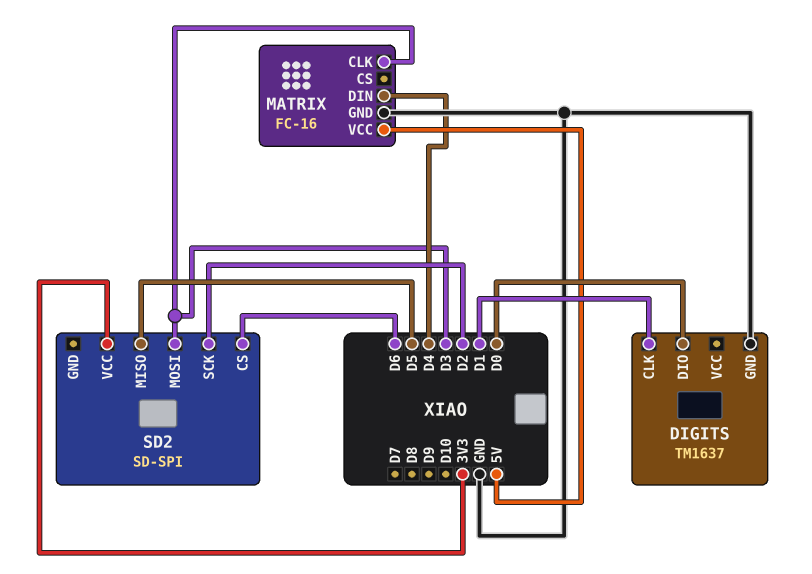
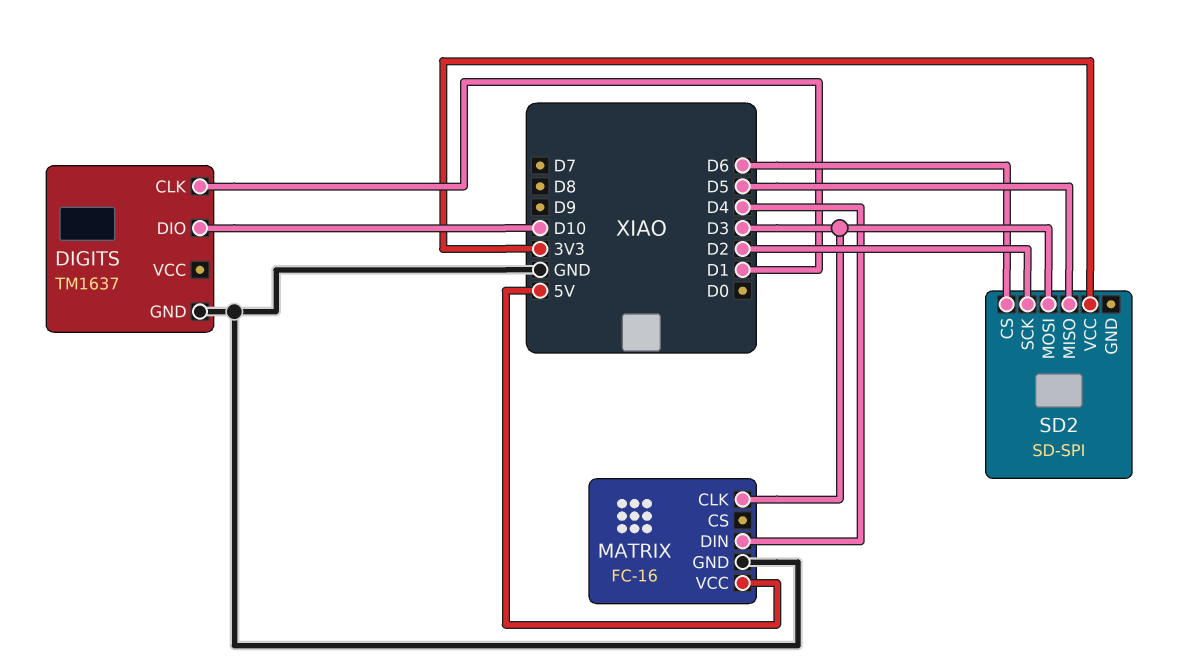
DIGITS pin DIO: D0 -> D10

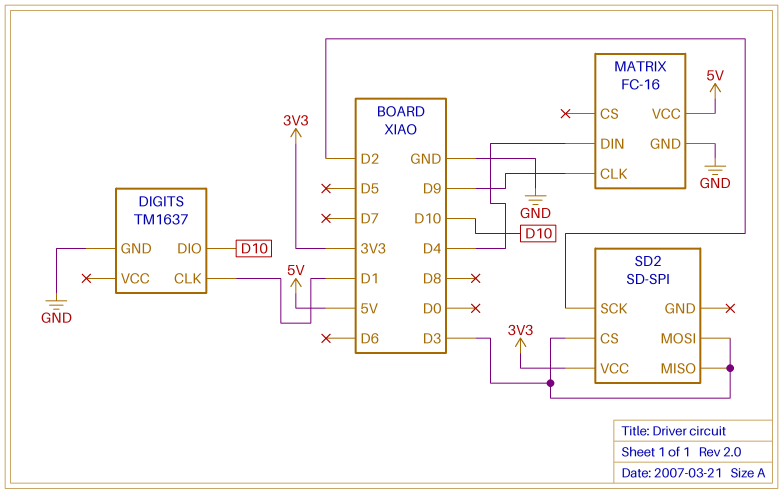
MATRIX pin CLK: D3 -> D9
SD2 pin CS: D6 -> D3
SD2 pin MISO: D5 -> D3

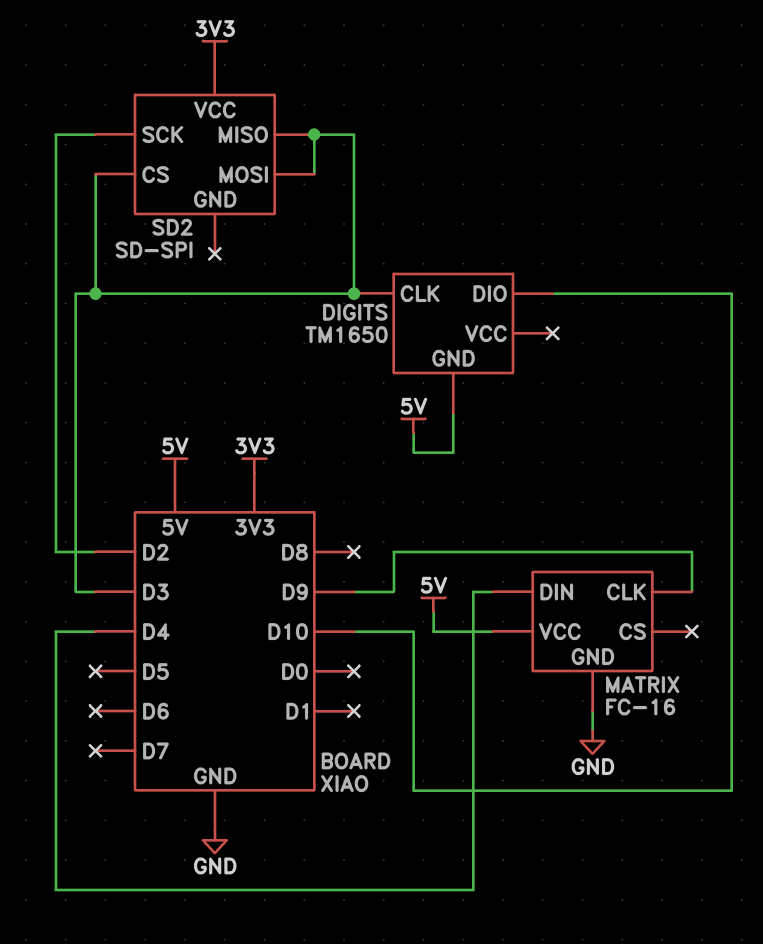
DIGITS: TM1637 -> TM1650
DIGITS pin CLK: D1 -> D3
DIGITS pin GND: GND -> 5V

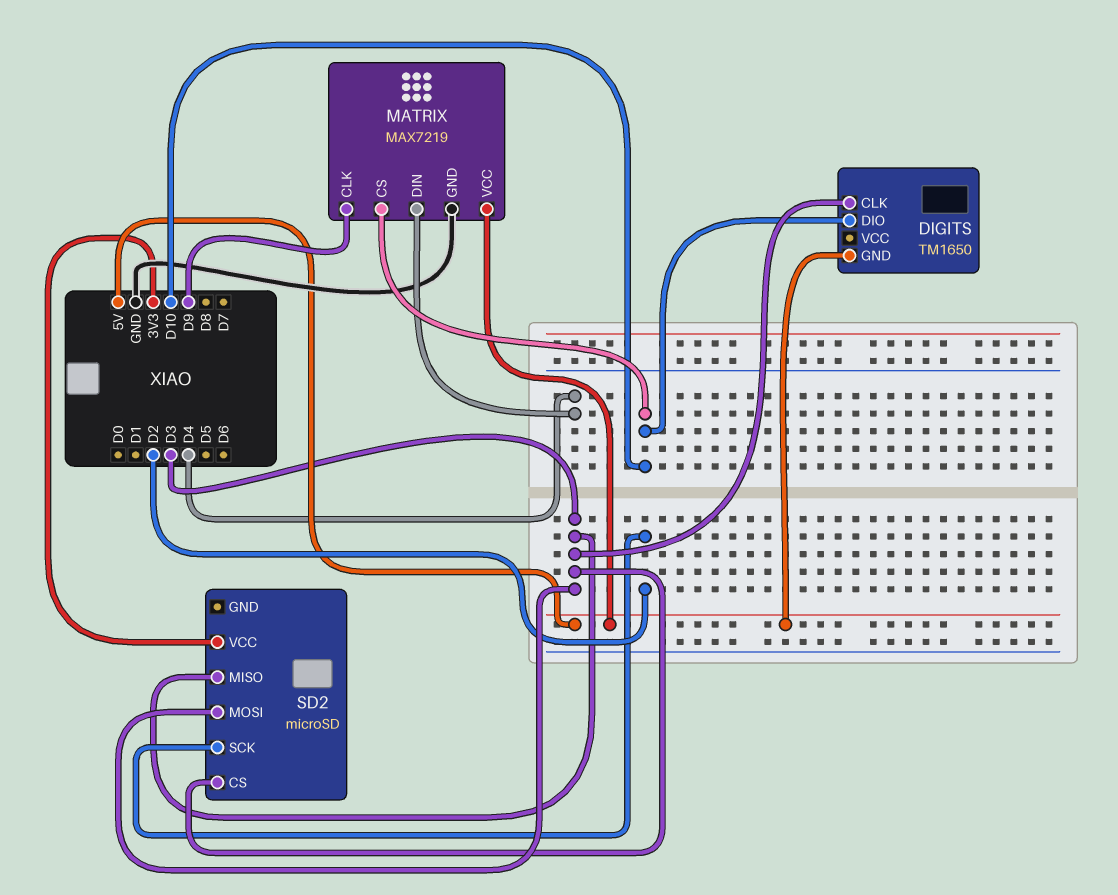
MATRIX: FC-16 -> MAX7219
MATRIX pin CS: none -> D10
SD2: SD-SPI -> microSD

